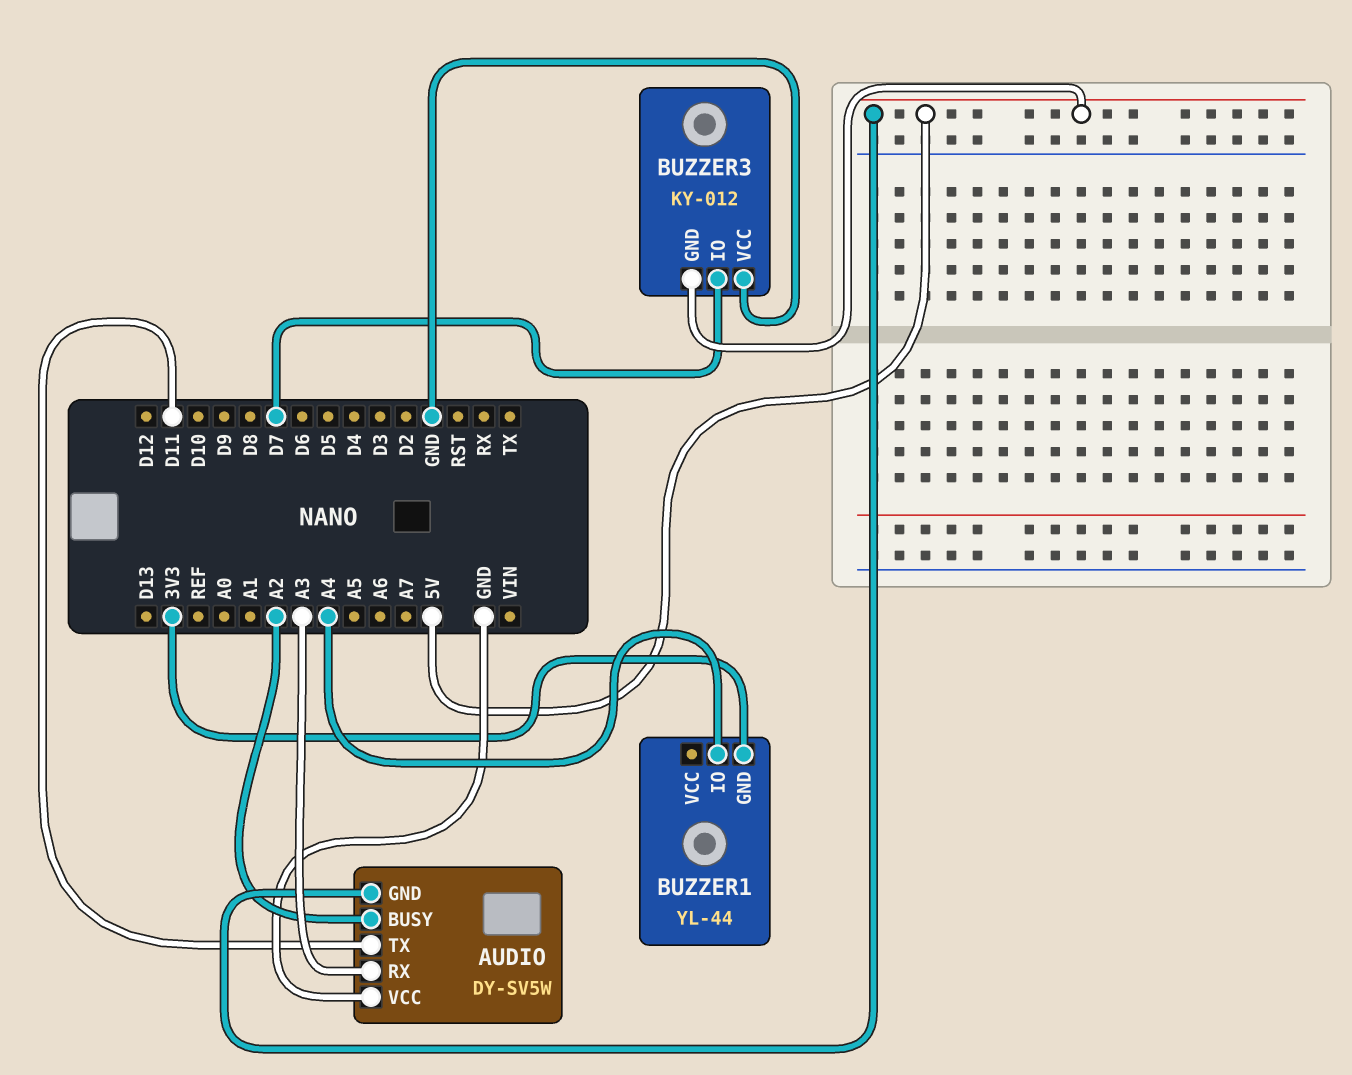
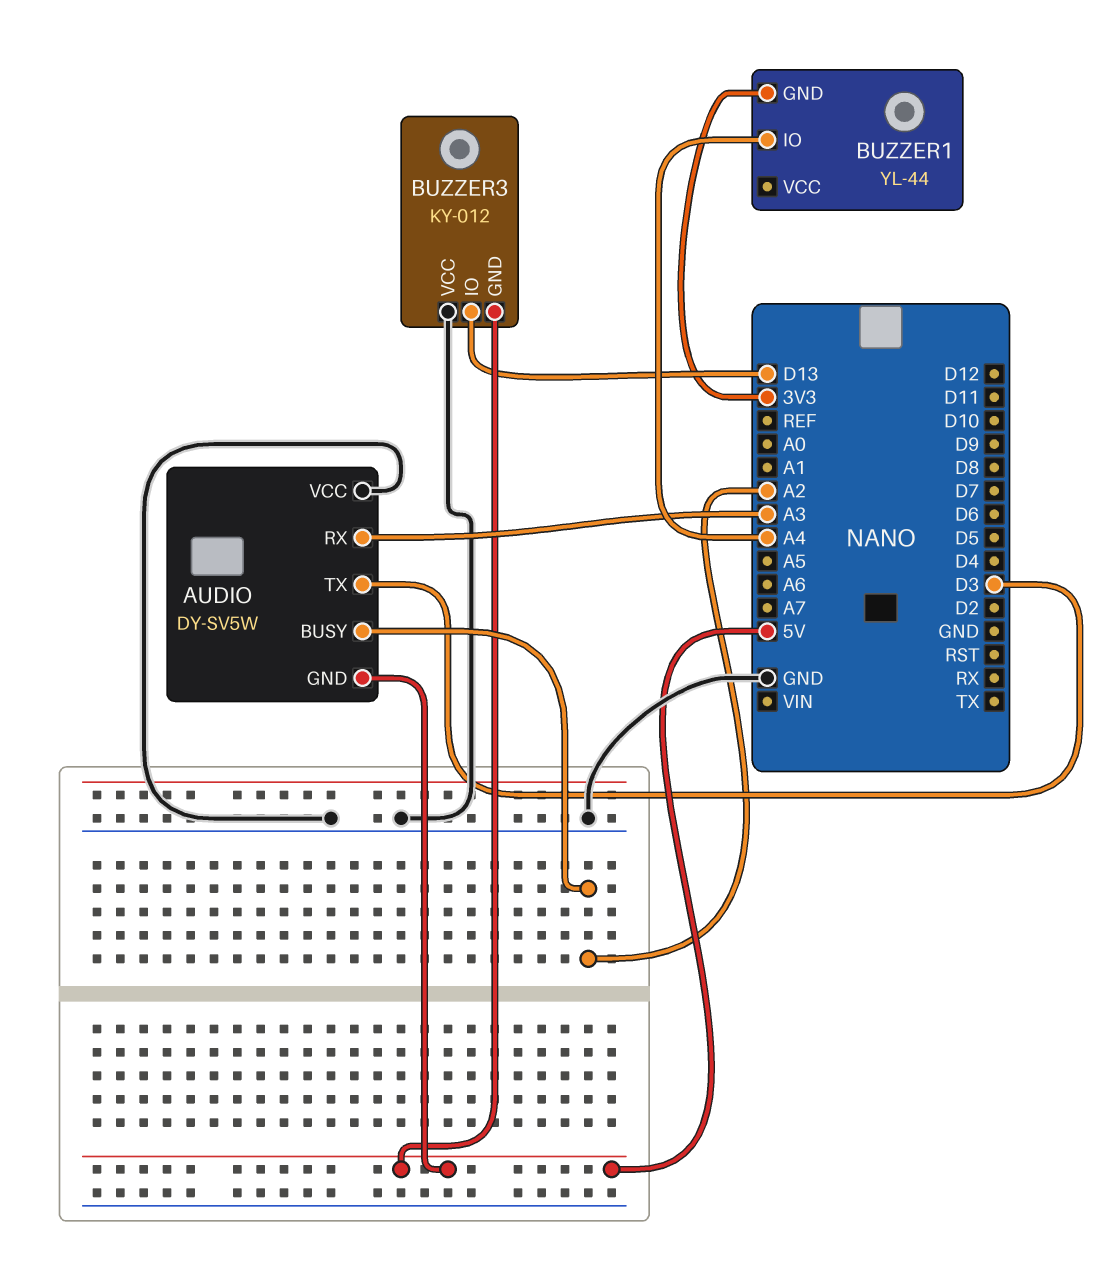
AUDIO pin TX: D11 -> D3
BUZZER3 pin IO: D7 -> D13

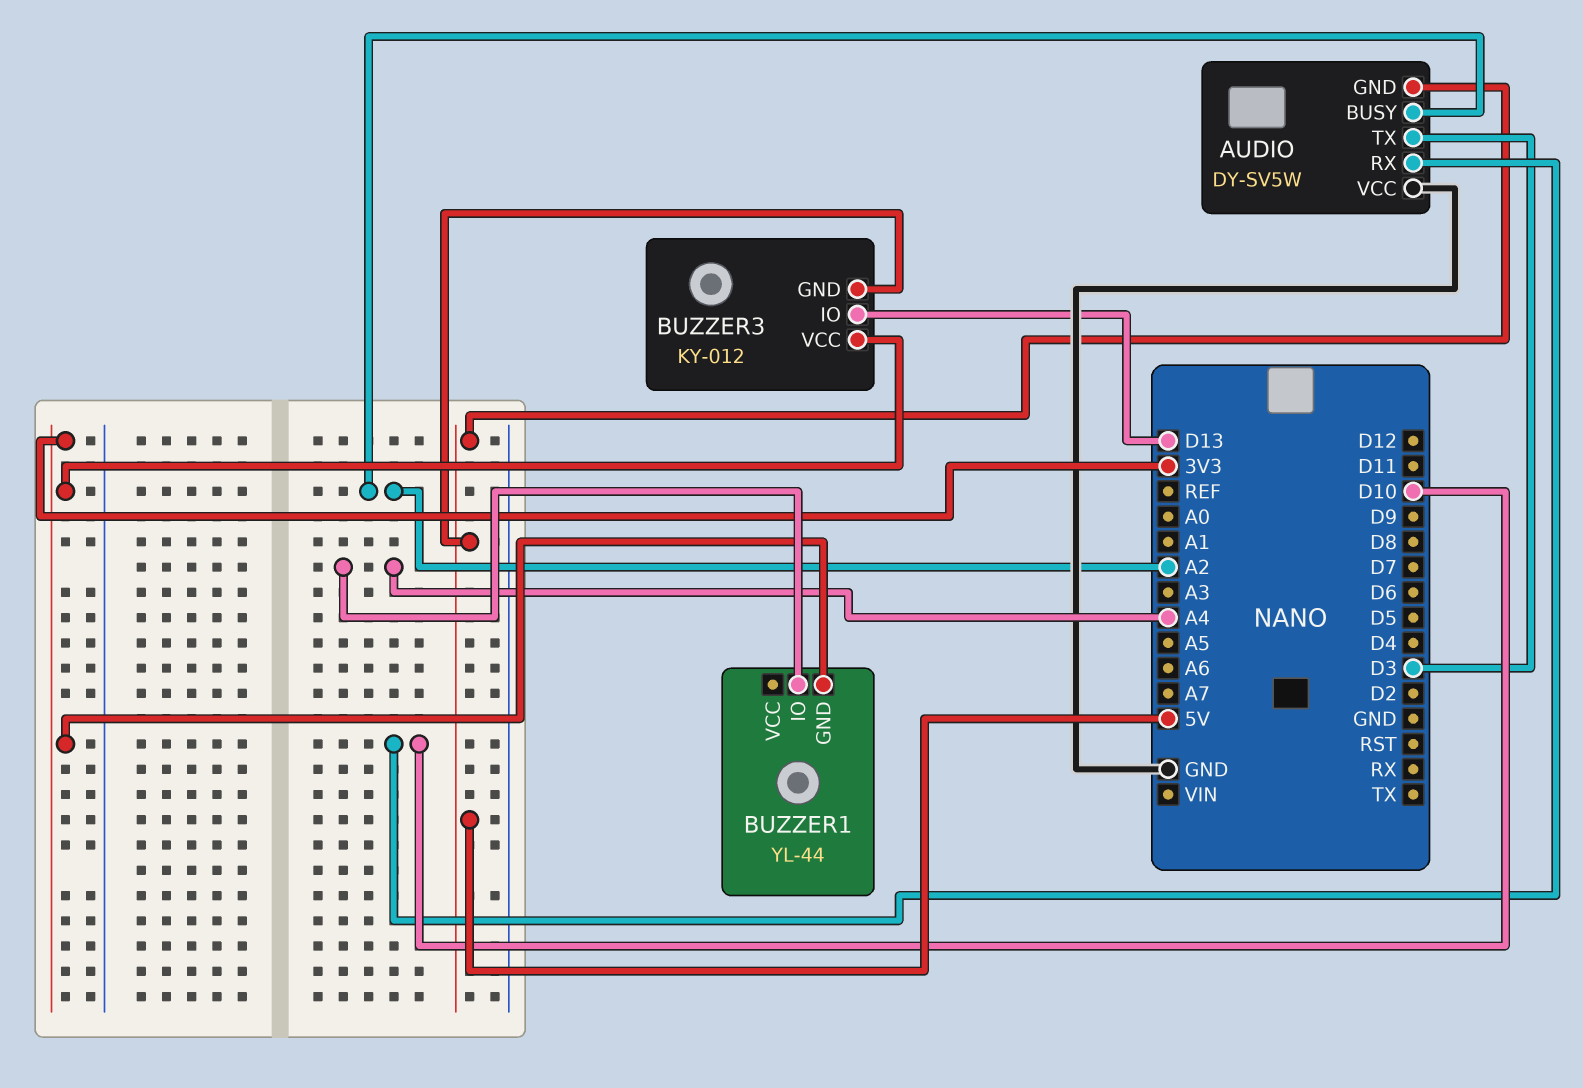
AUDIO pin RX: A3 -> D10
BUZZER3 pin VCC: GND -> 3V3

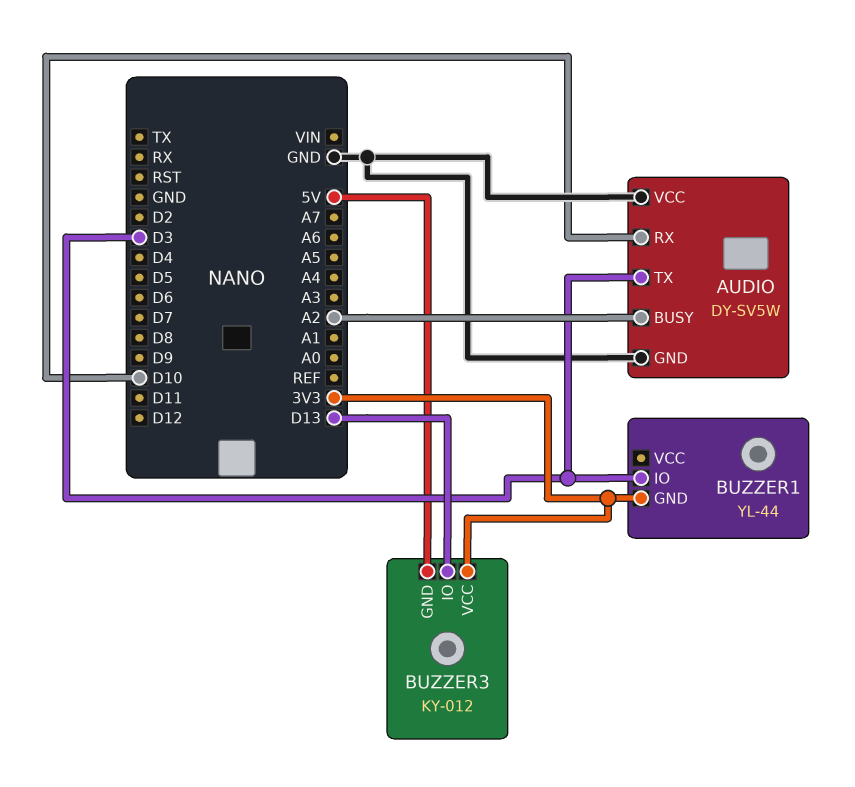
AUDIO pin GND: 5V -> GND
BUZZER1 pin IO: A4 -> D3

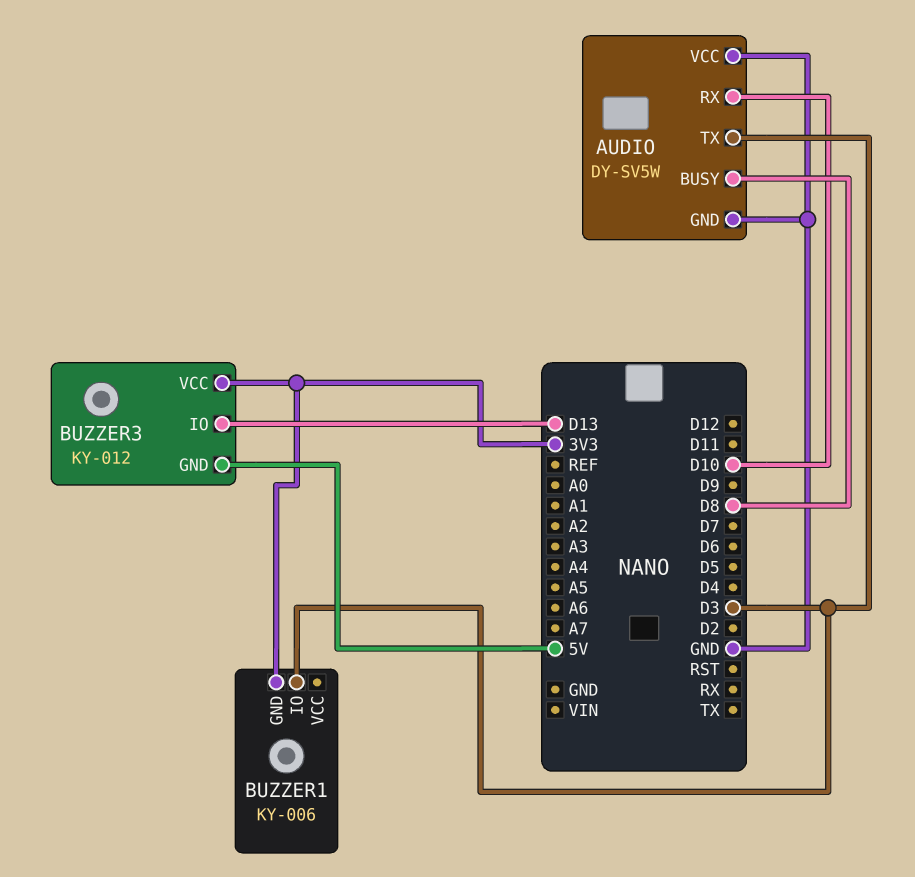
AUDIO pin BUSY: A2 -> D8
BUZZER1: YL-44 -> KY-006

